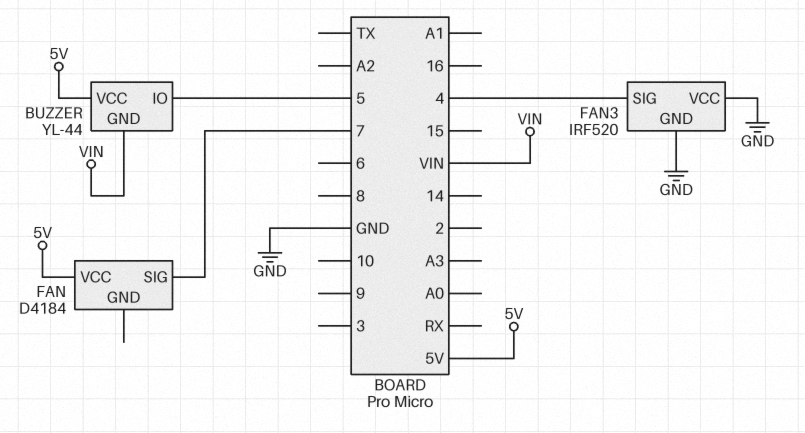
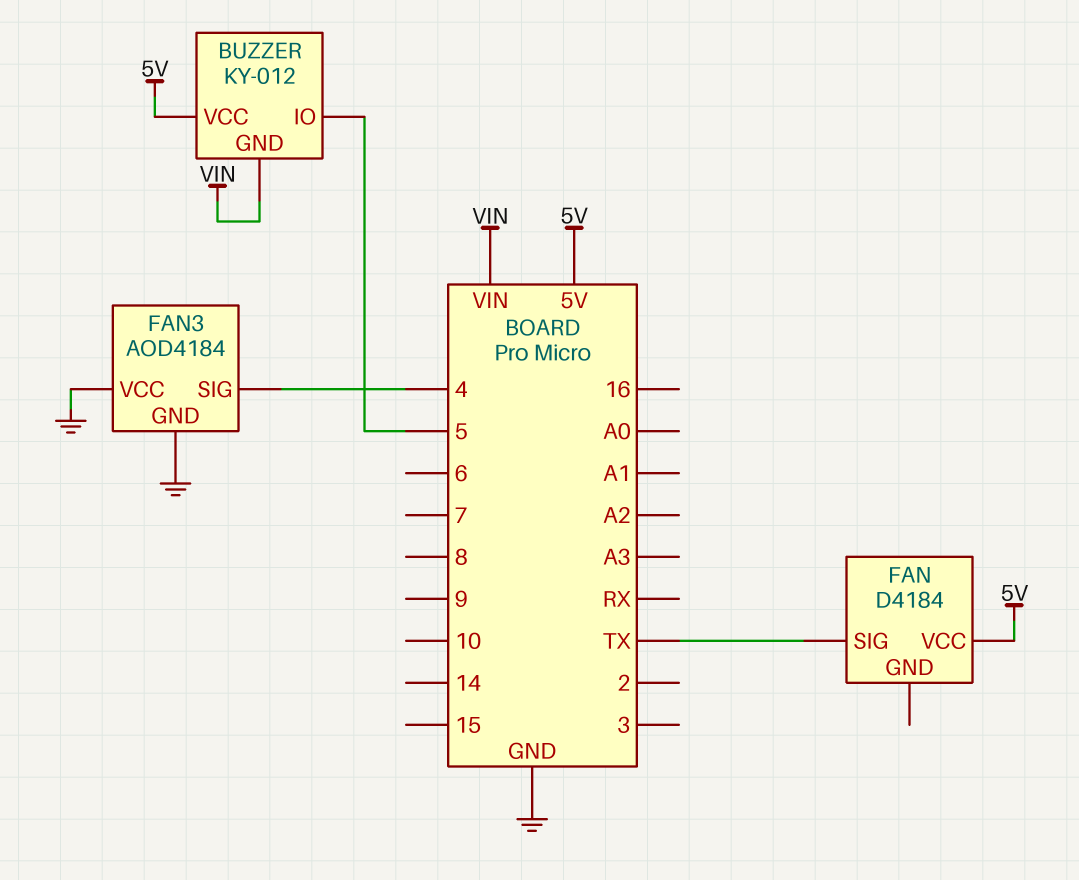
BUZZER: YL-44 -> KY-012
FAN pin SIG: 7 -> TX
FAN3: IRF520 -> AOD4184

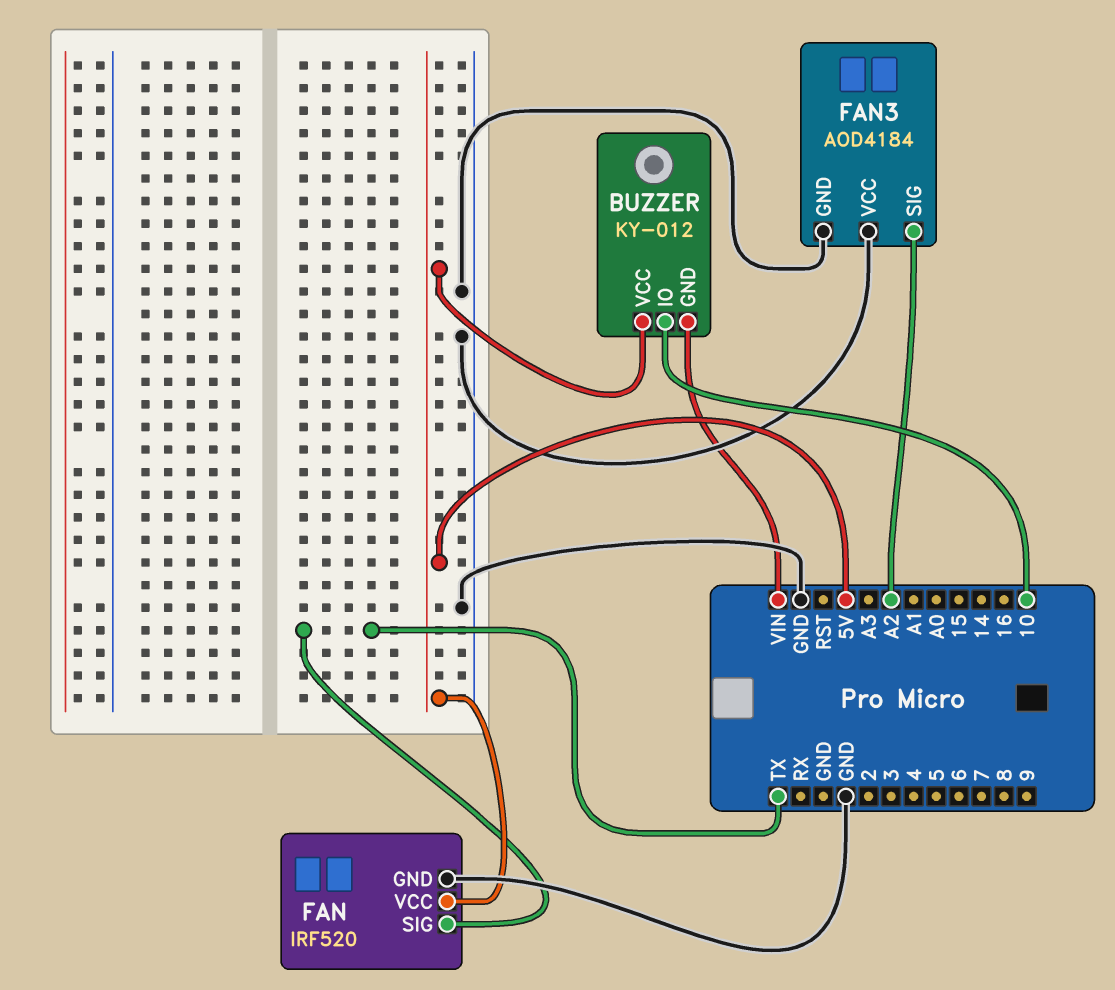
BUZZER pin IO: 5 -> 10
FAN: D4184 -> IRF520
FAN pin GND: none -> GND
FAN3 pin SIG: 4 -> A2

